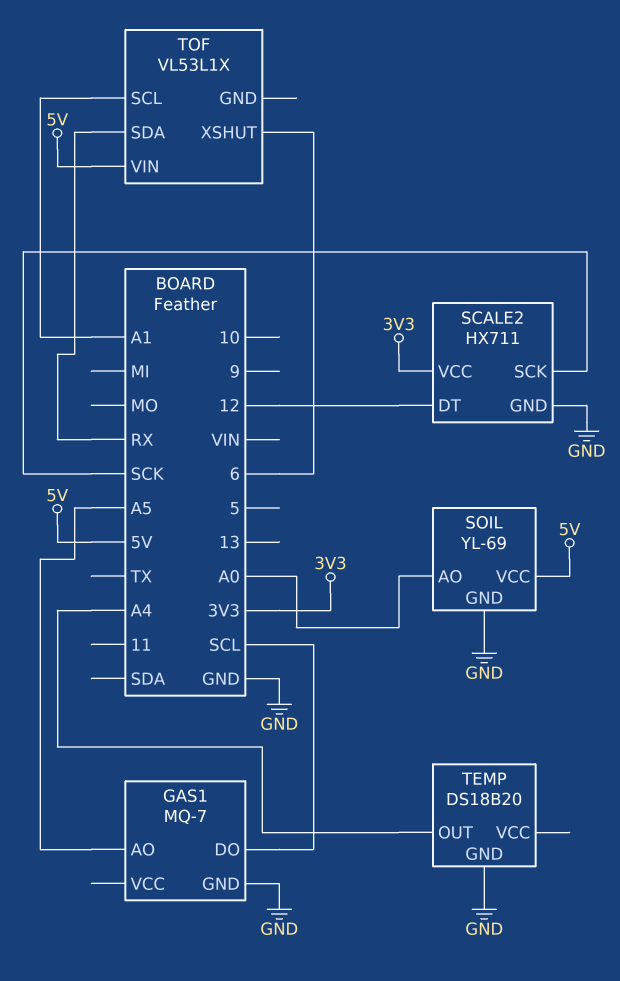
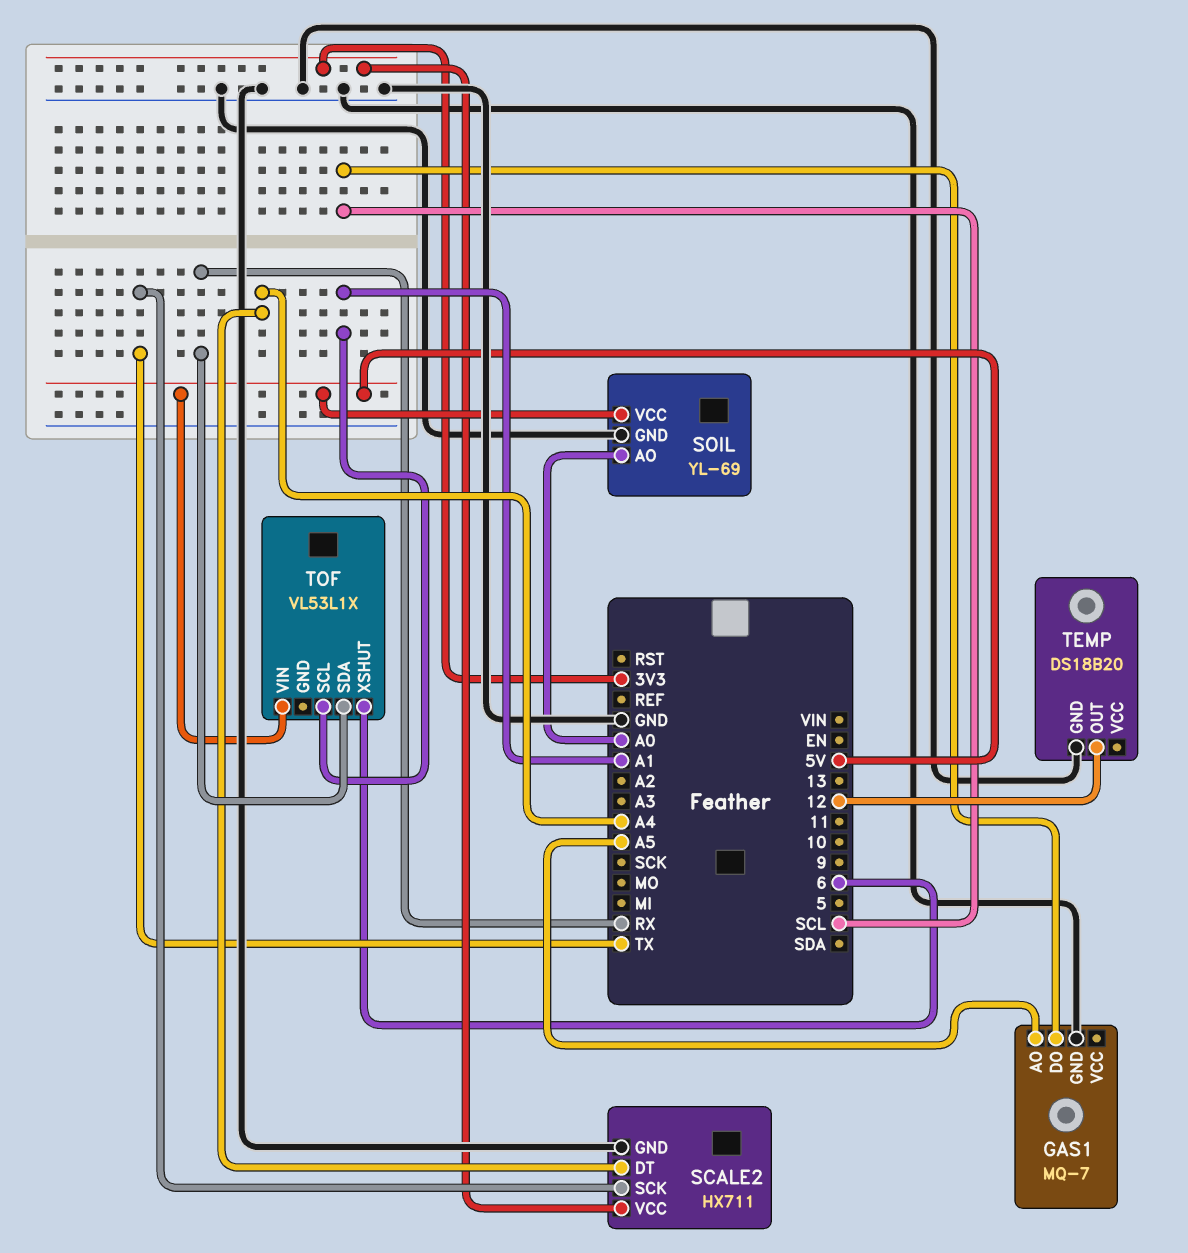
SCALE2 pin DT: 12 -> A4
SCALE2 pin SCK: SCK -> TX
TEMP pin OUT: A4 -> 12

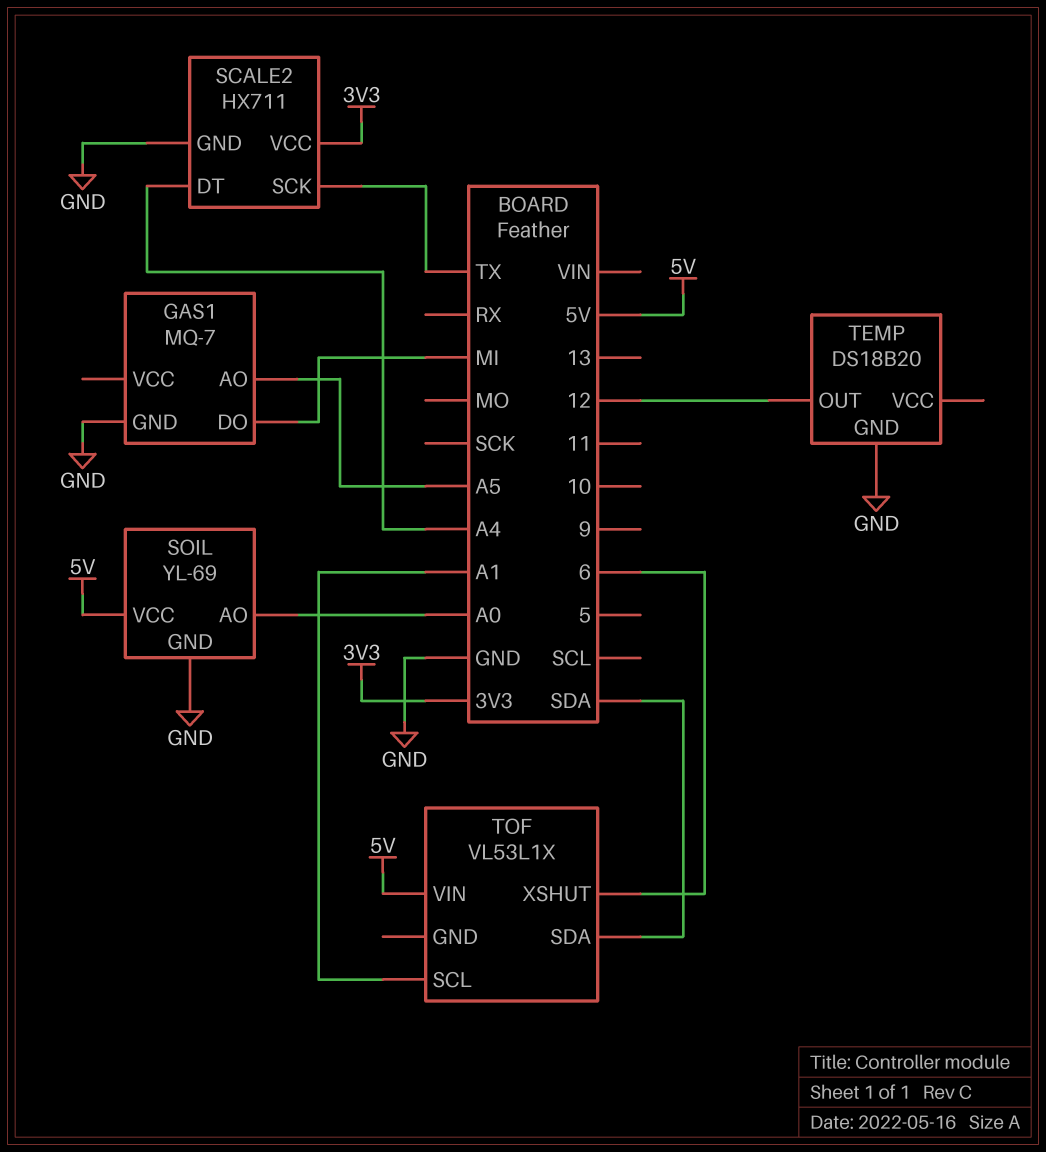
GAS1 pin DO: SCL -> MI
TOF pin SDA: RX -> SDA

